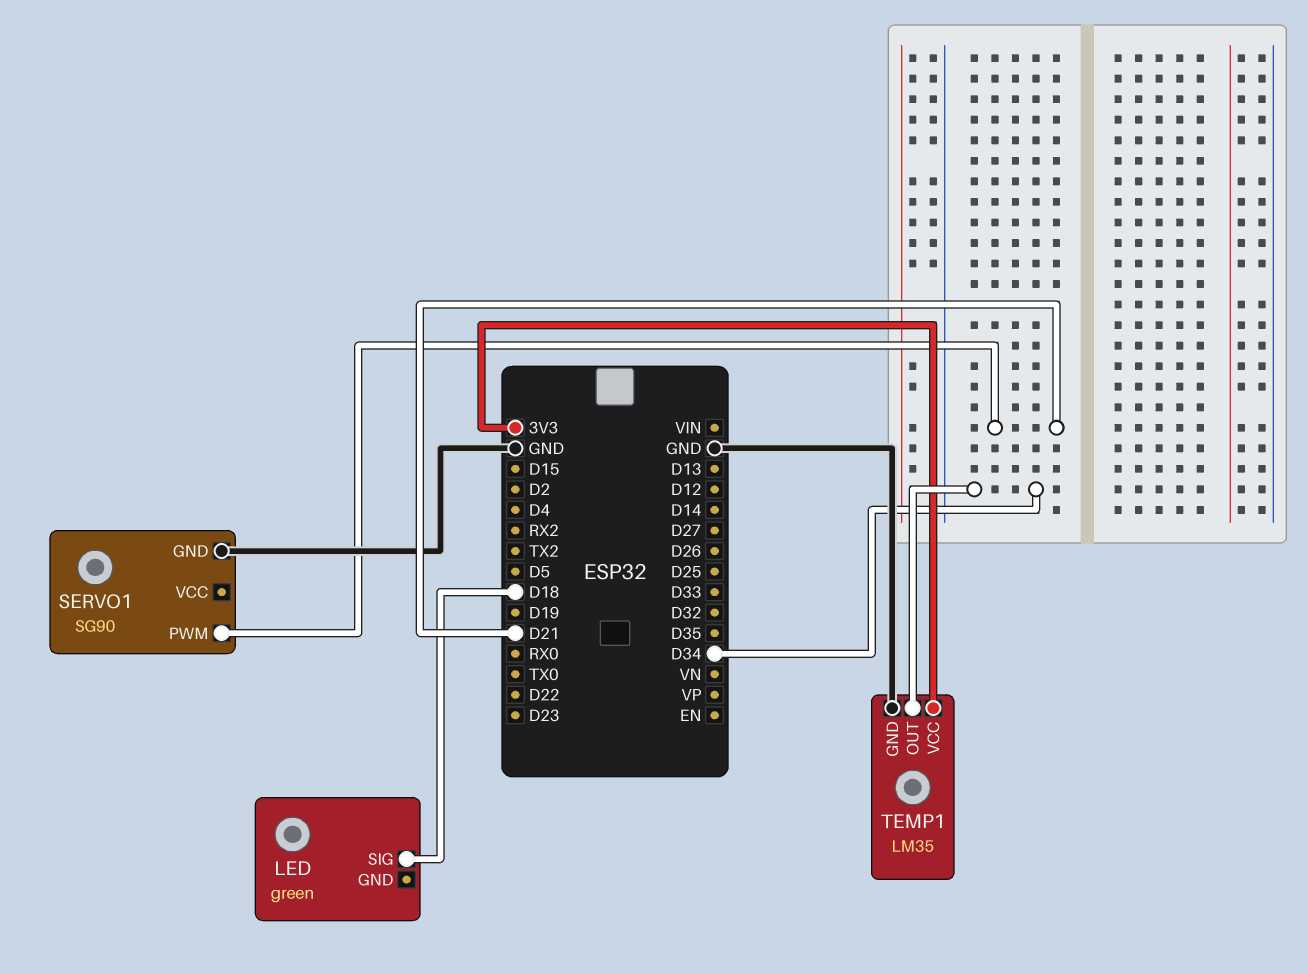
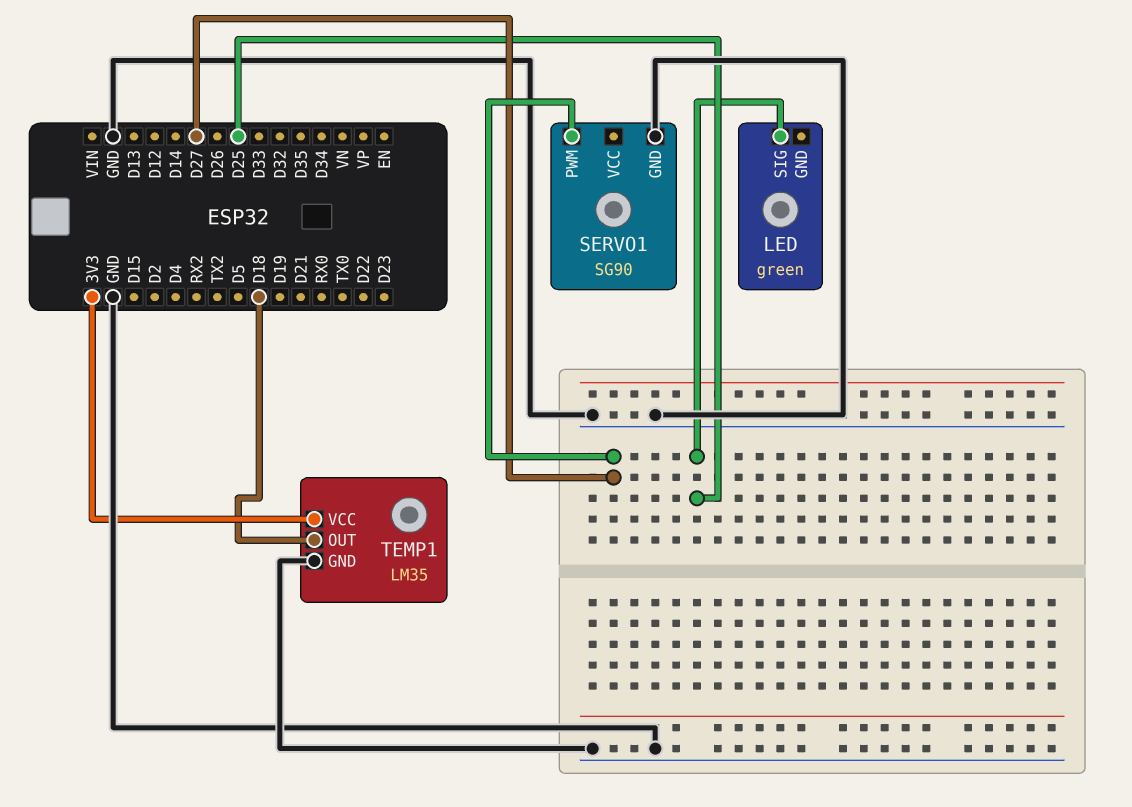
LED pin SIG: D18 -> D25
SERVO1 pin PWM: D21 -> D27
TEMP1 pin OUT: D34 -> D18

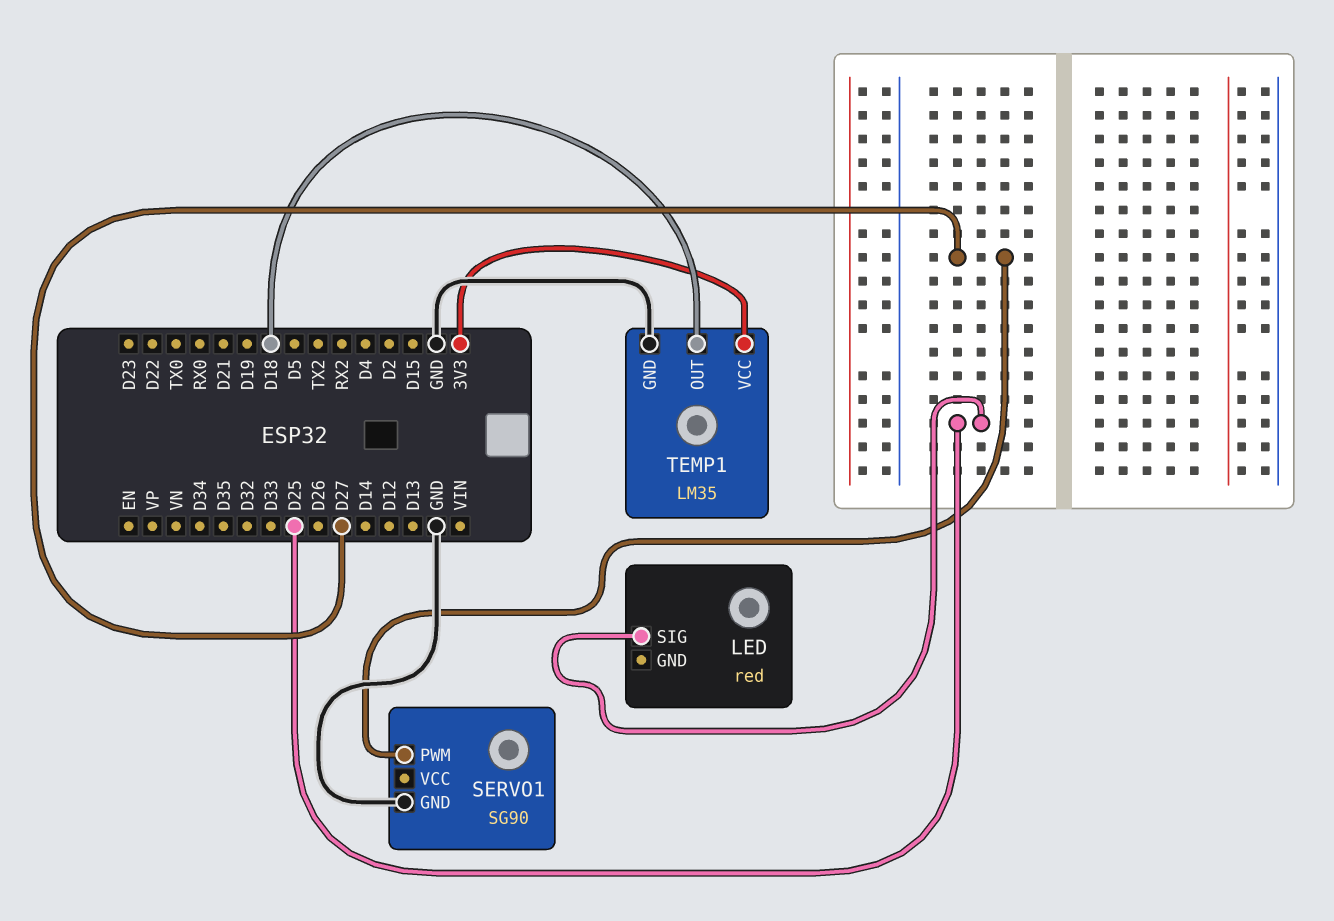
LED: green -> red

